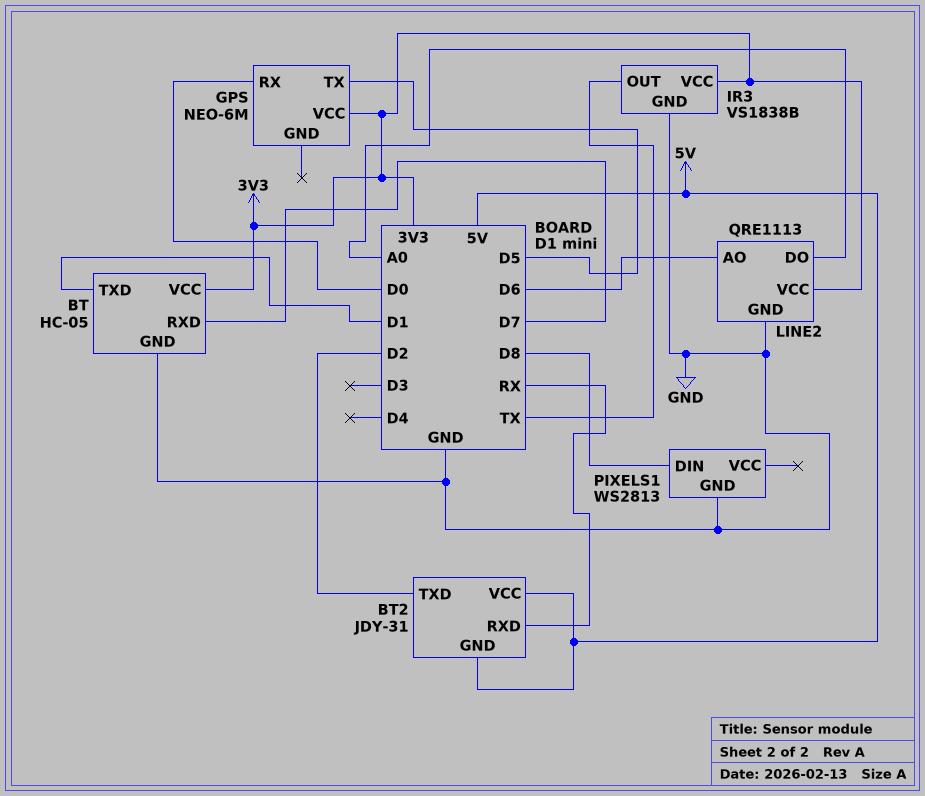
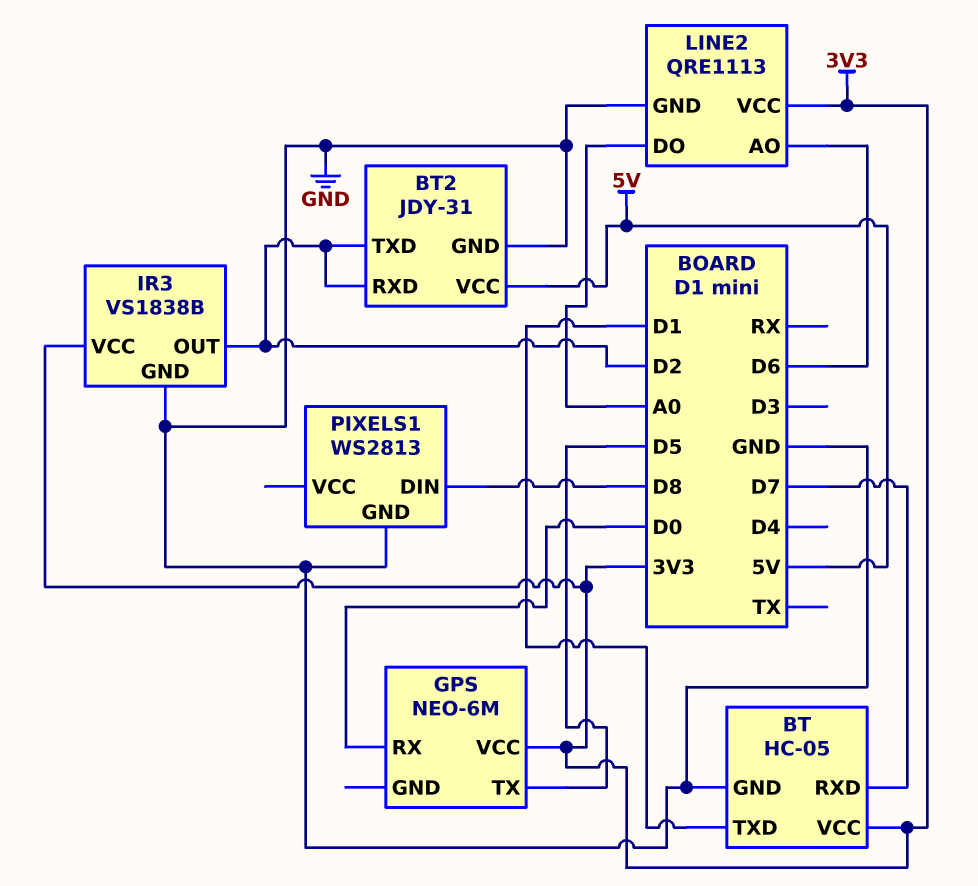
BT2 pin GND: 5V -> GND
BT2 pin RXD: RX -> D2
IR3 pin OUT: TX -> D2

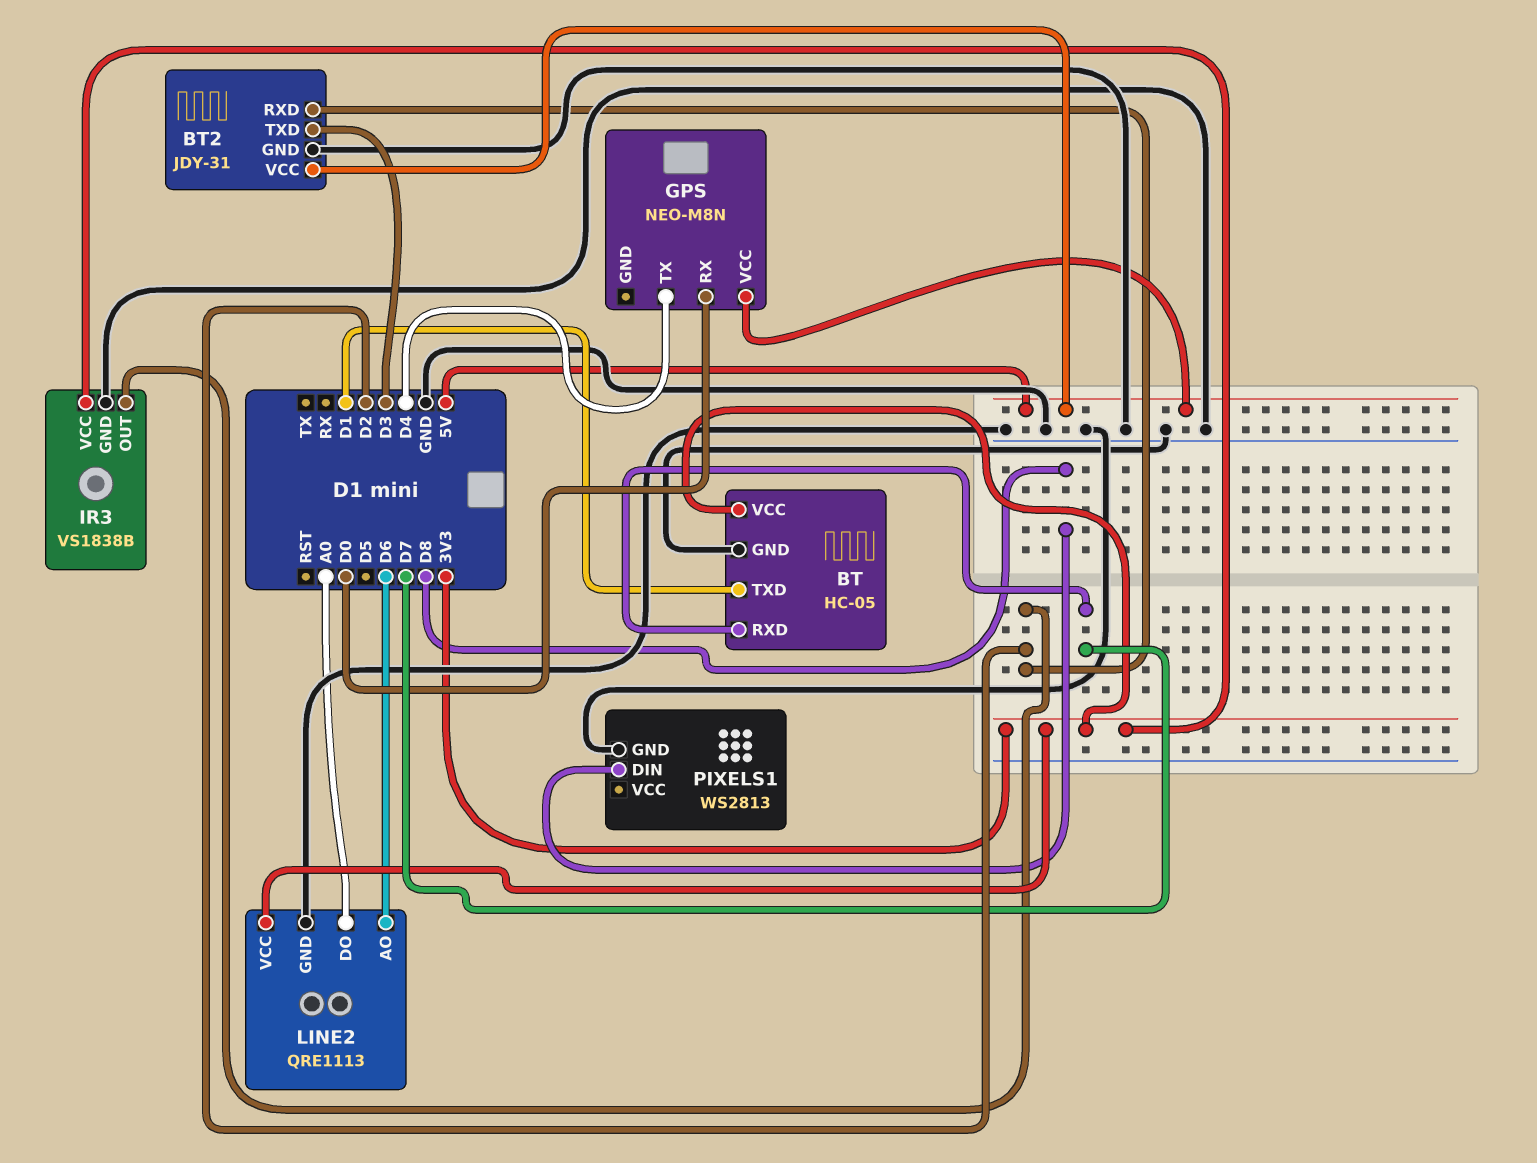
BT2 pin TXD: D2 -> D3
GPS: NEO-6M -> NEO-M8N
GPS pin TX: D5 -> D4
GPS pin VCC: 3V3 -> 5V

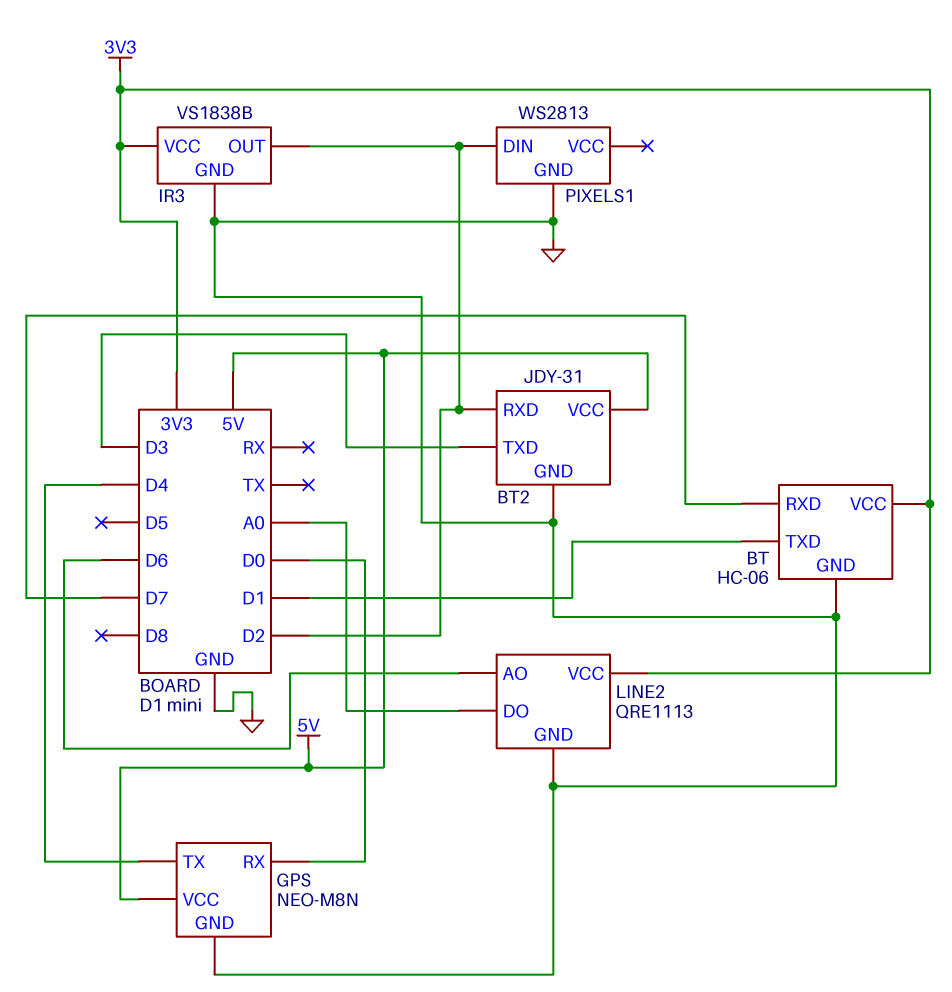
BT: HC-05 -> HC-06
GPS pin GND: none -> GND
PIXELS1 pin DIN: D8 -> D2

